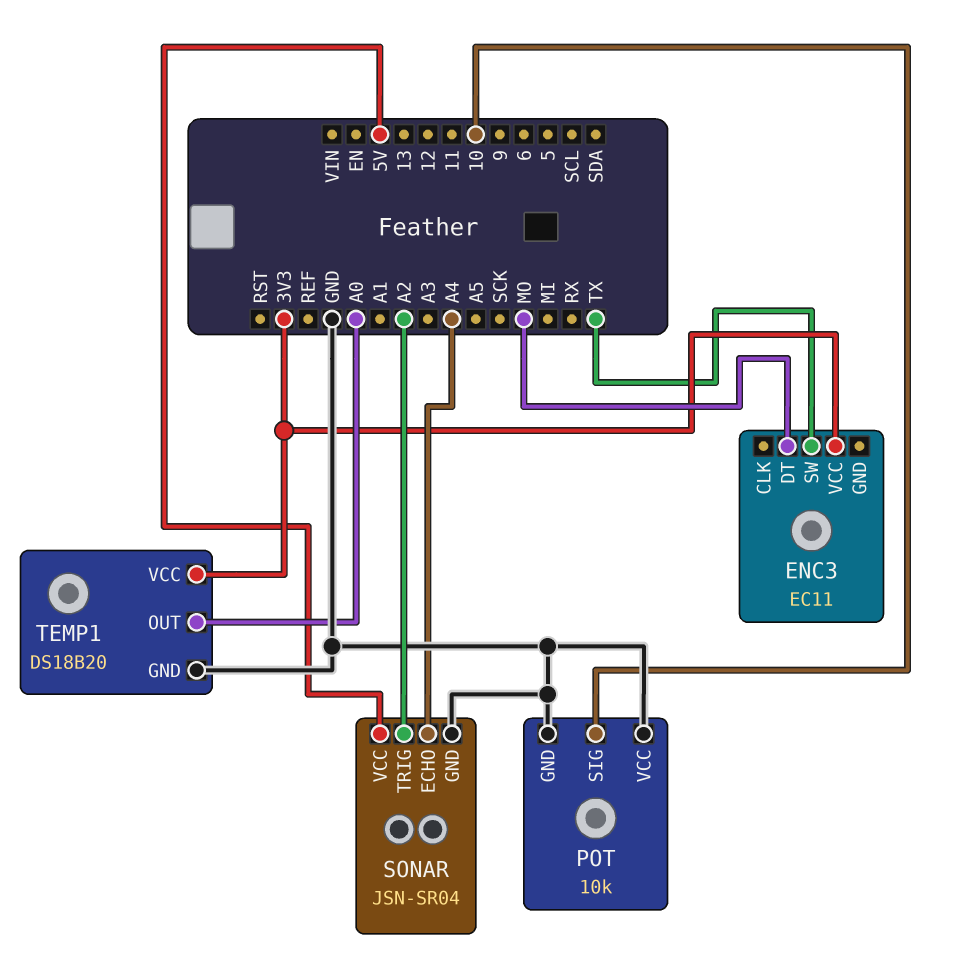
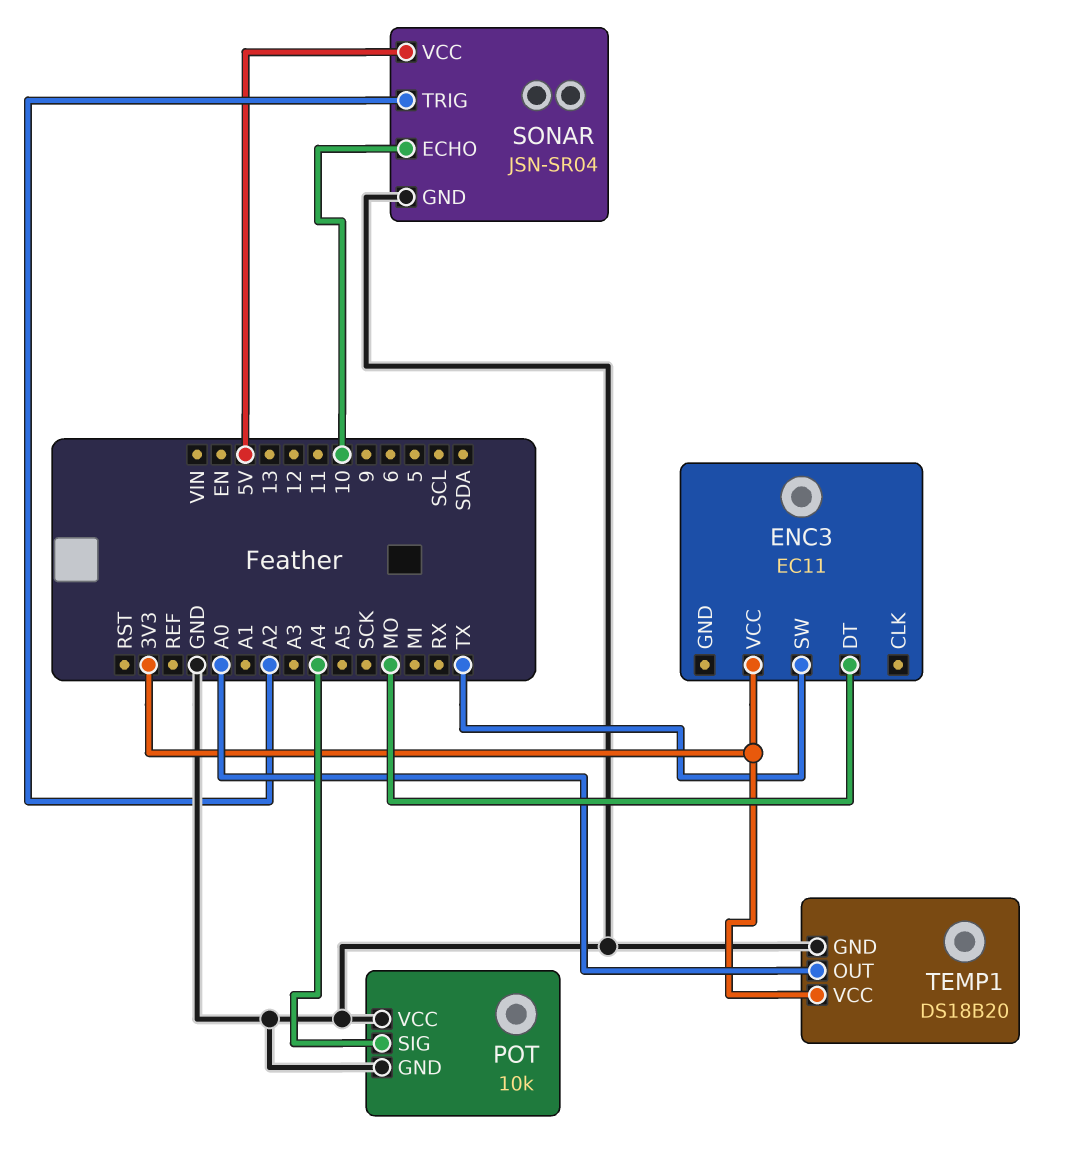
POT pin SIG: 10 -> A4
SONAR pin ECHO: A4 -> 10

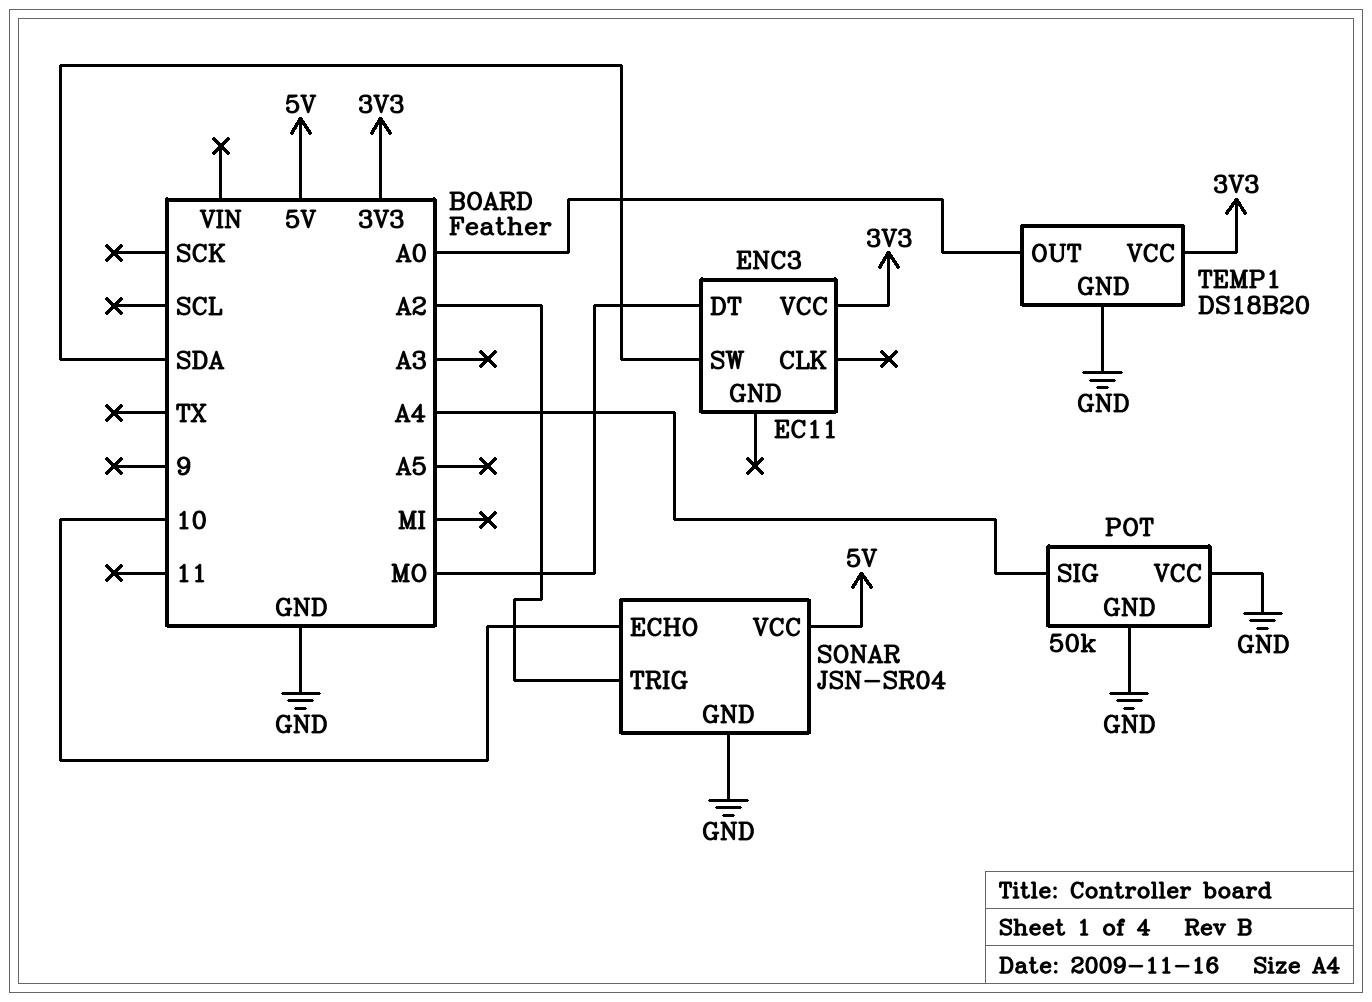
ENC3 pin SW: TX -> SDA
POT: 10k -> 50k

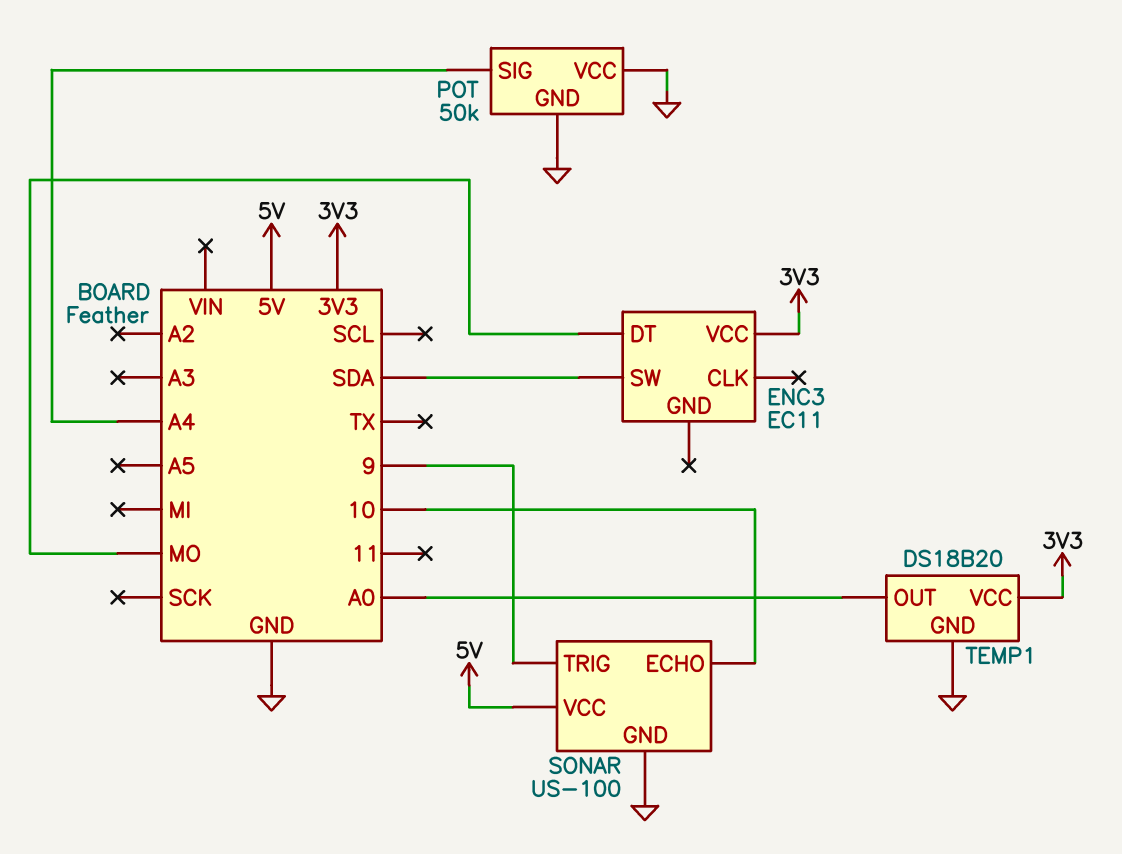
SONAR: JSN-SR04 -> US-100
SONAR pin TRIG: A2 -> 9

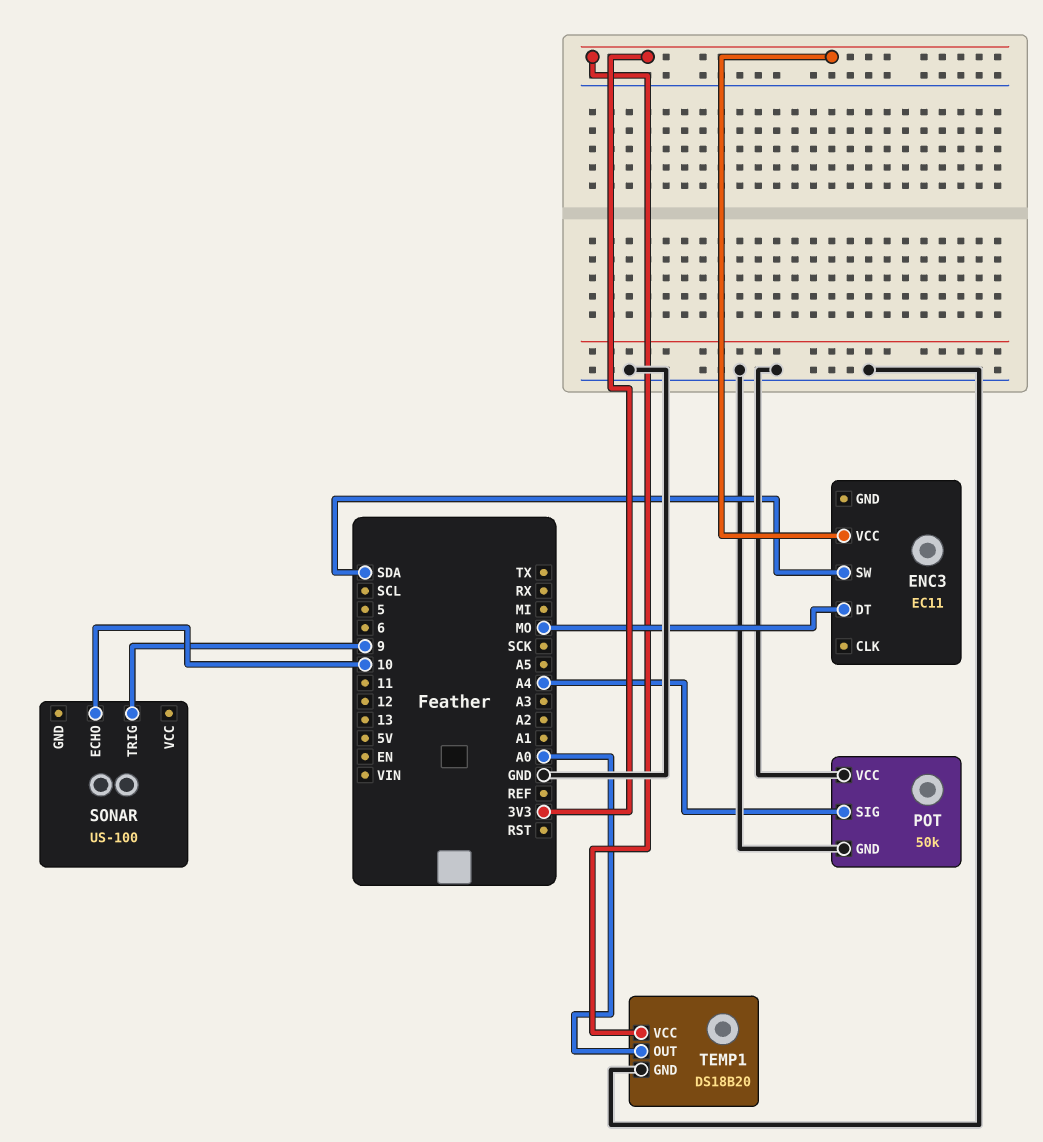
SONAR pin GND: GND -> none
SONAR pin VCC: 5V -> none

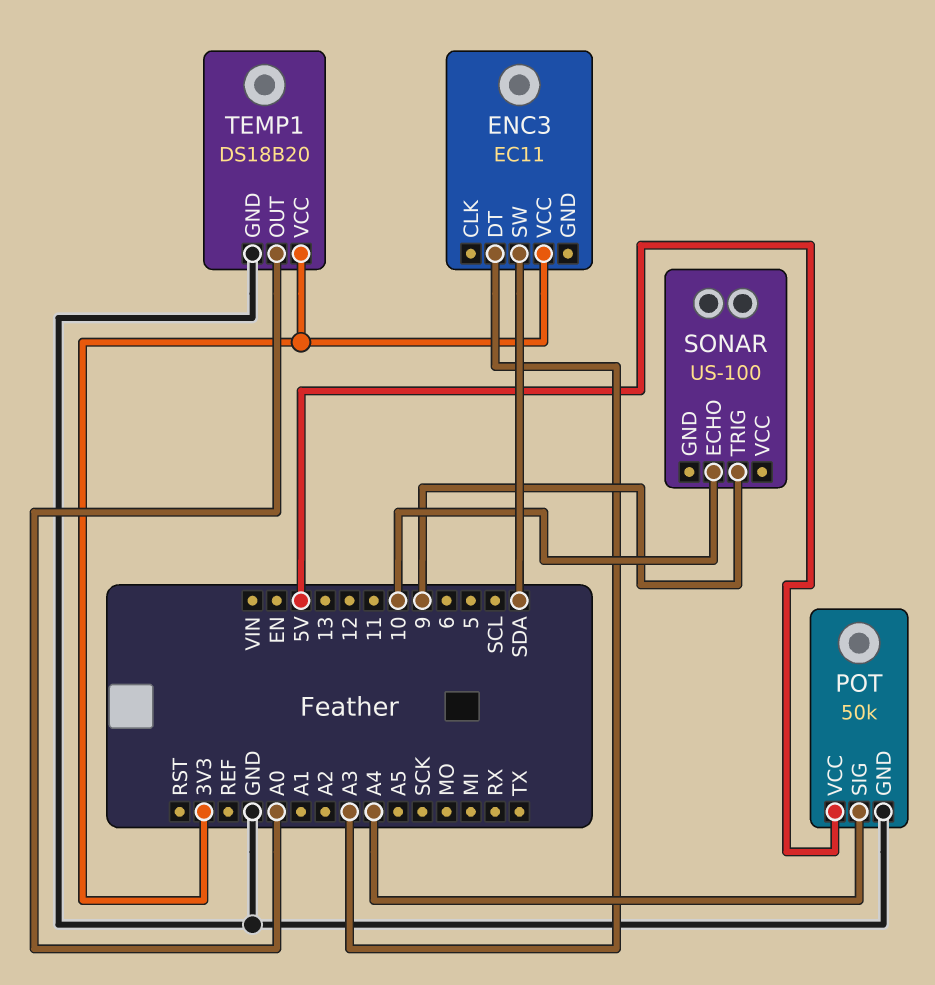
ENC3 pin DT: MO -> A3
POT pin VCC: GND -> 5V

